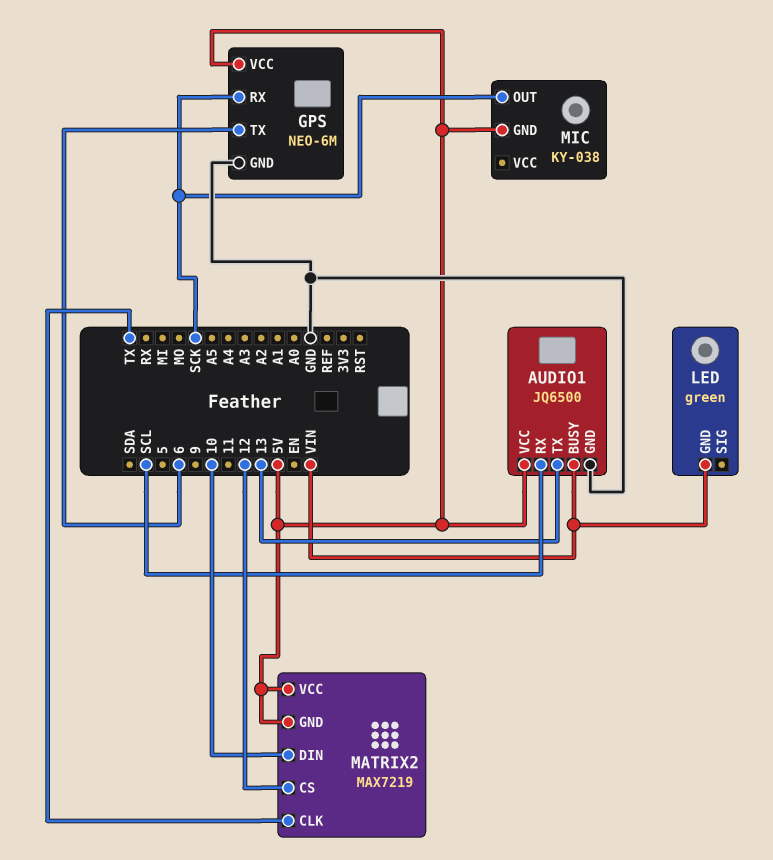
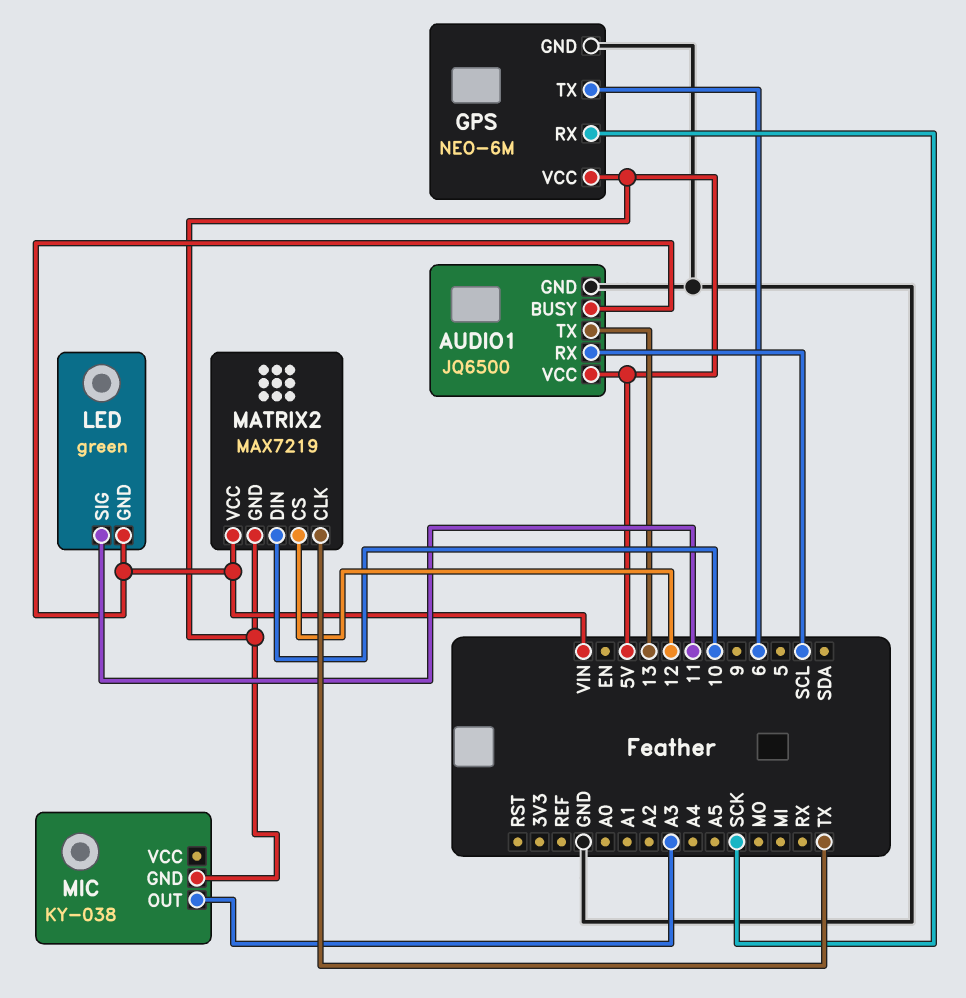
LED pin SIG: none -> 11
MATRIX2 pin VCC: 5V -> VIN
MIC pin OUT: SCK -> A3

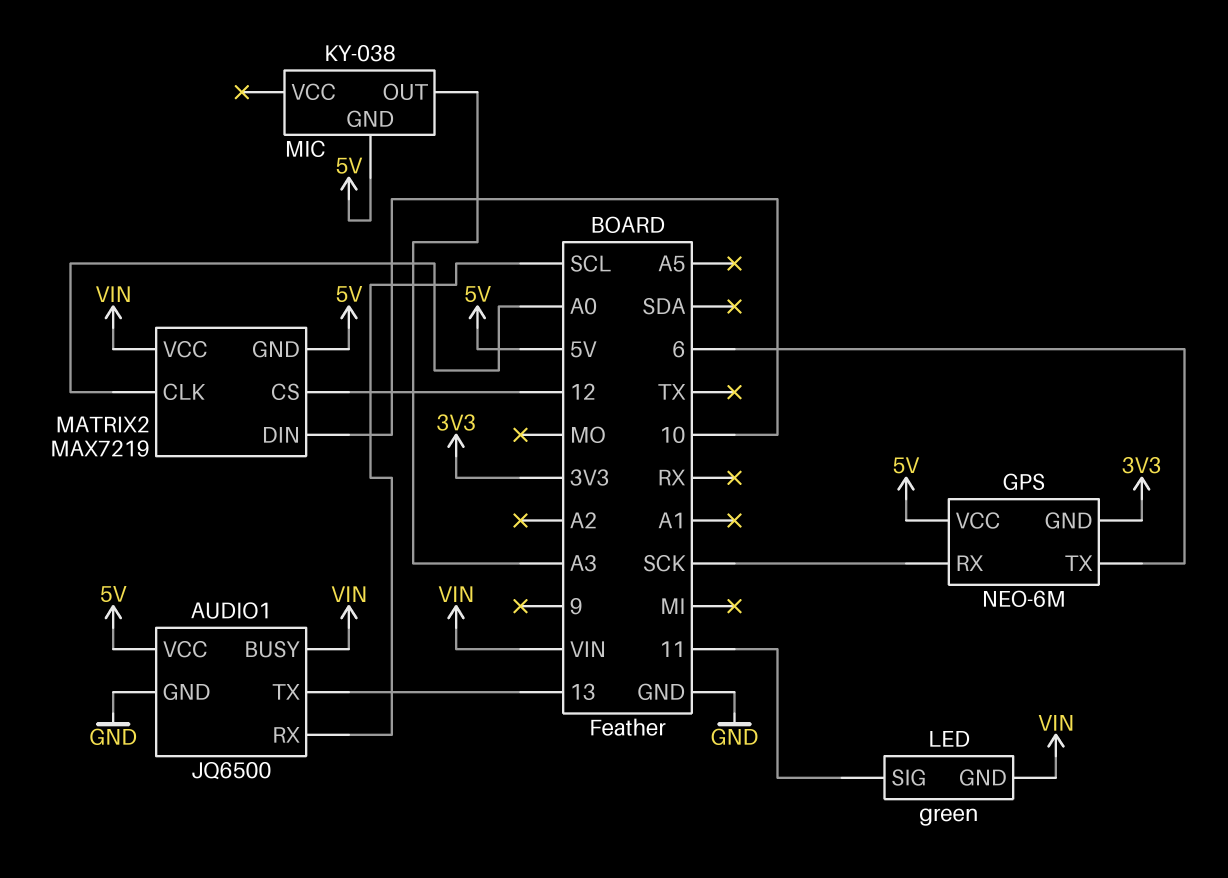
GPS pin GND: GND -> 3V3
MATRIX2 pin CLK: TX -> A0

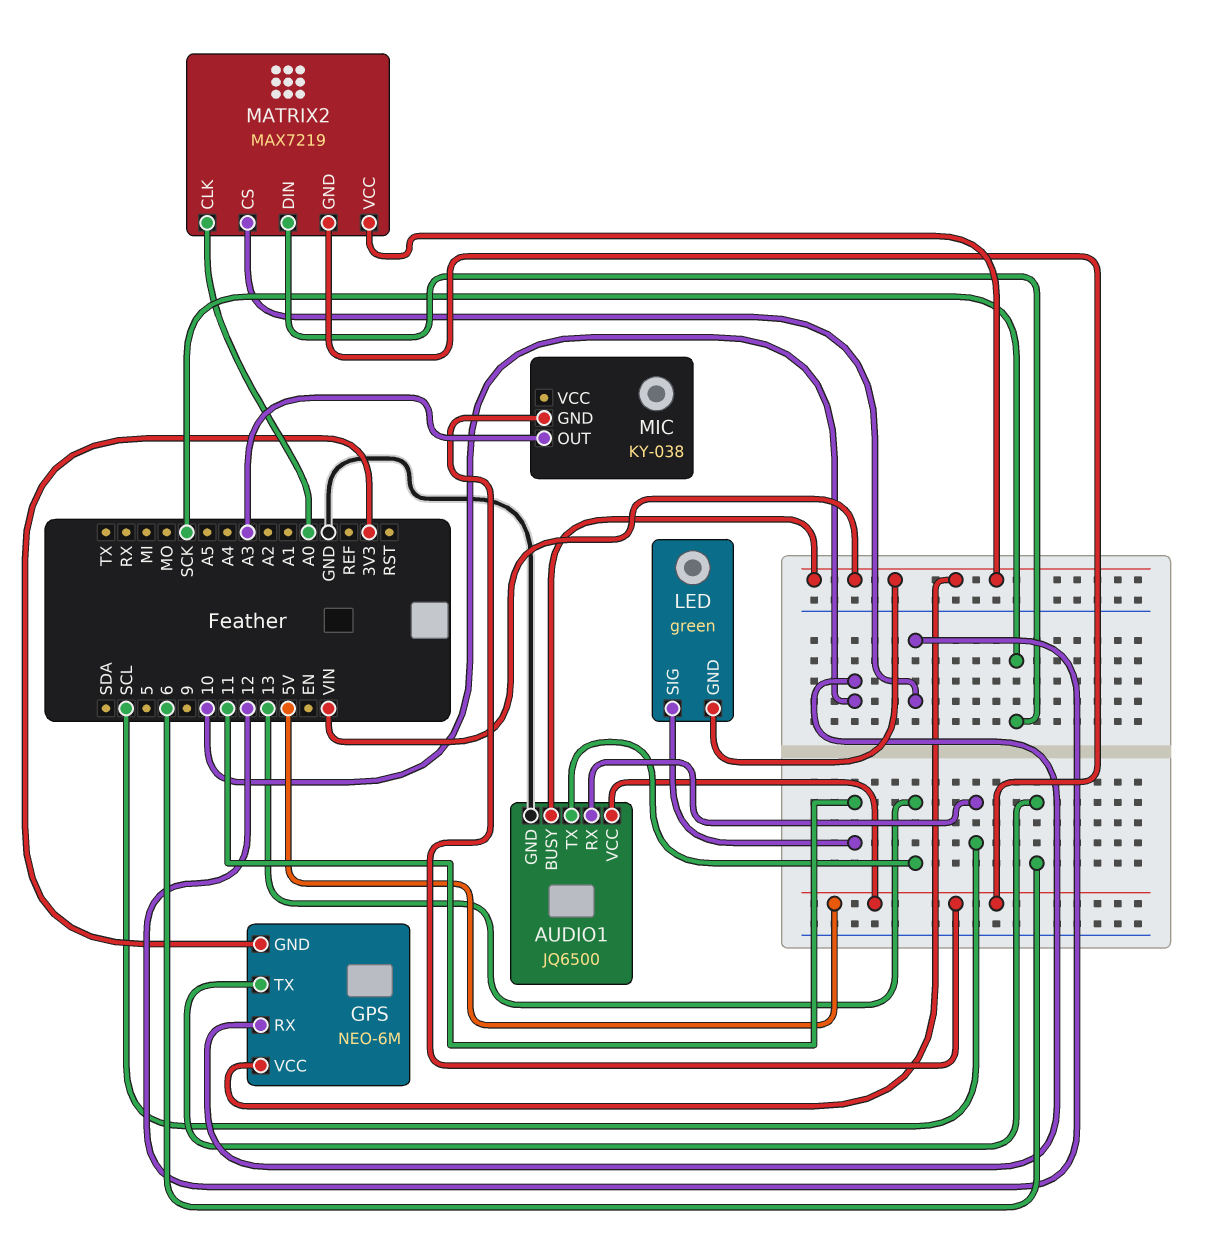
GPS pin RX: SCK -> 10
GPS pin VCC: 5V -> VIN
MATRIX2 pin DIN: 10 -> SCK

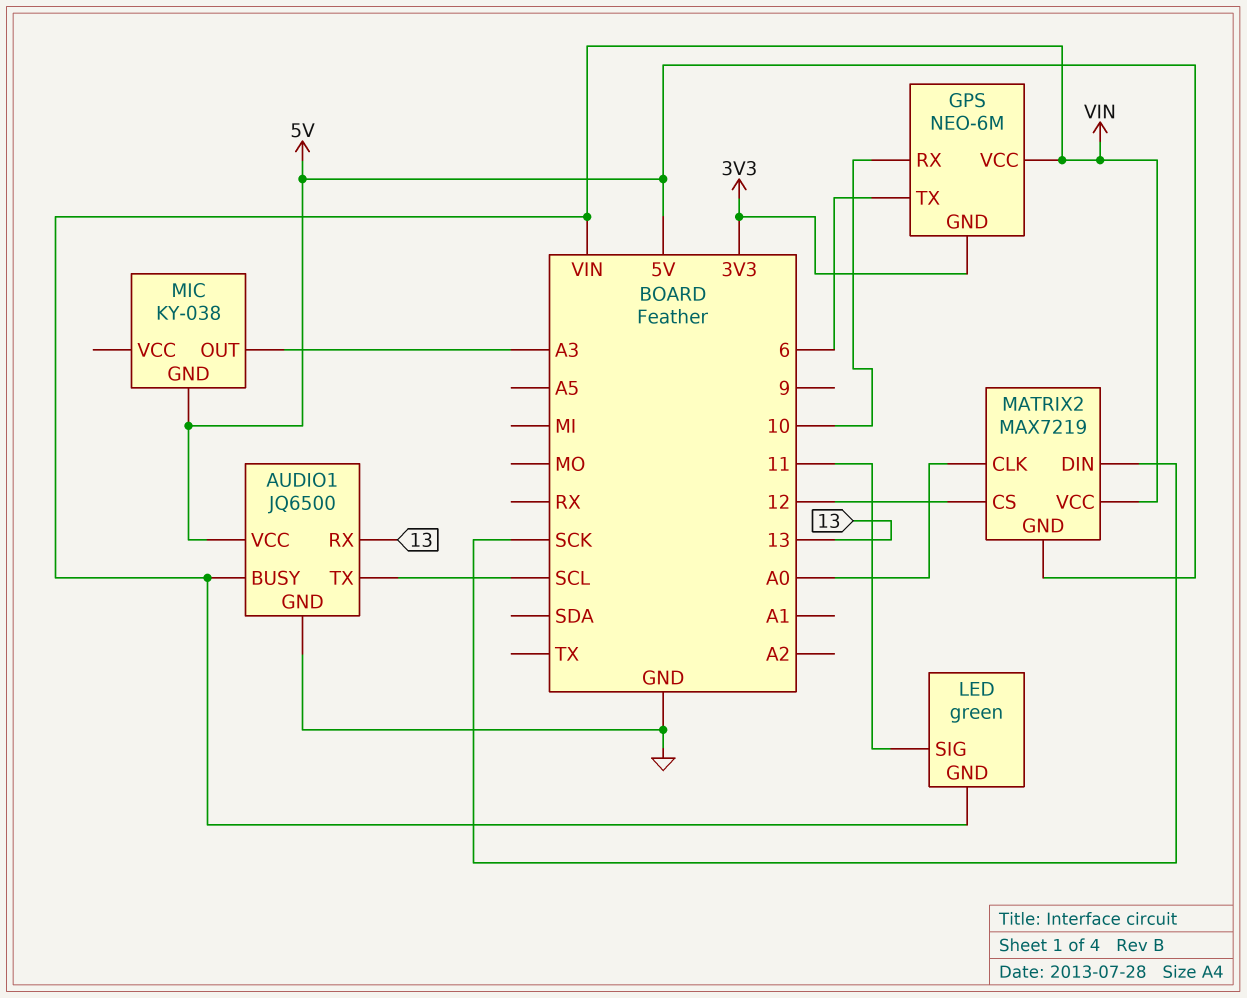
AUDIO1 pin RX: SCL -> 13
AUDIO1 pin TX: 13 -> SCL

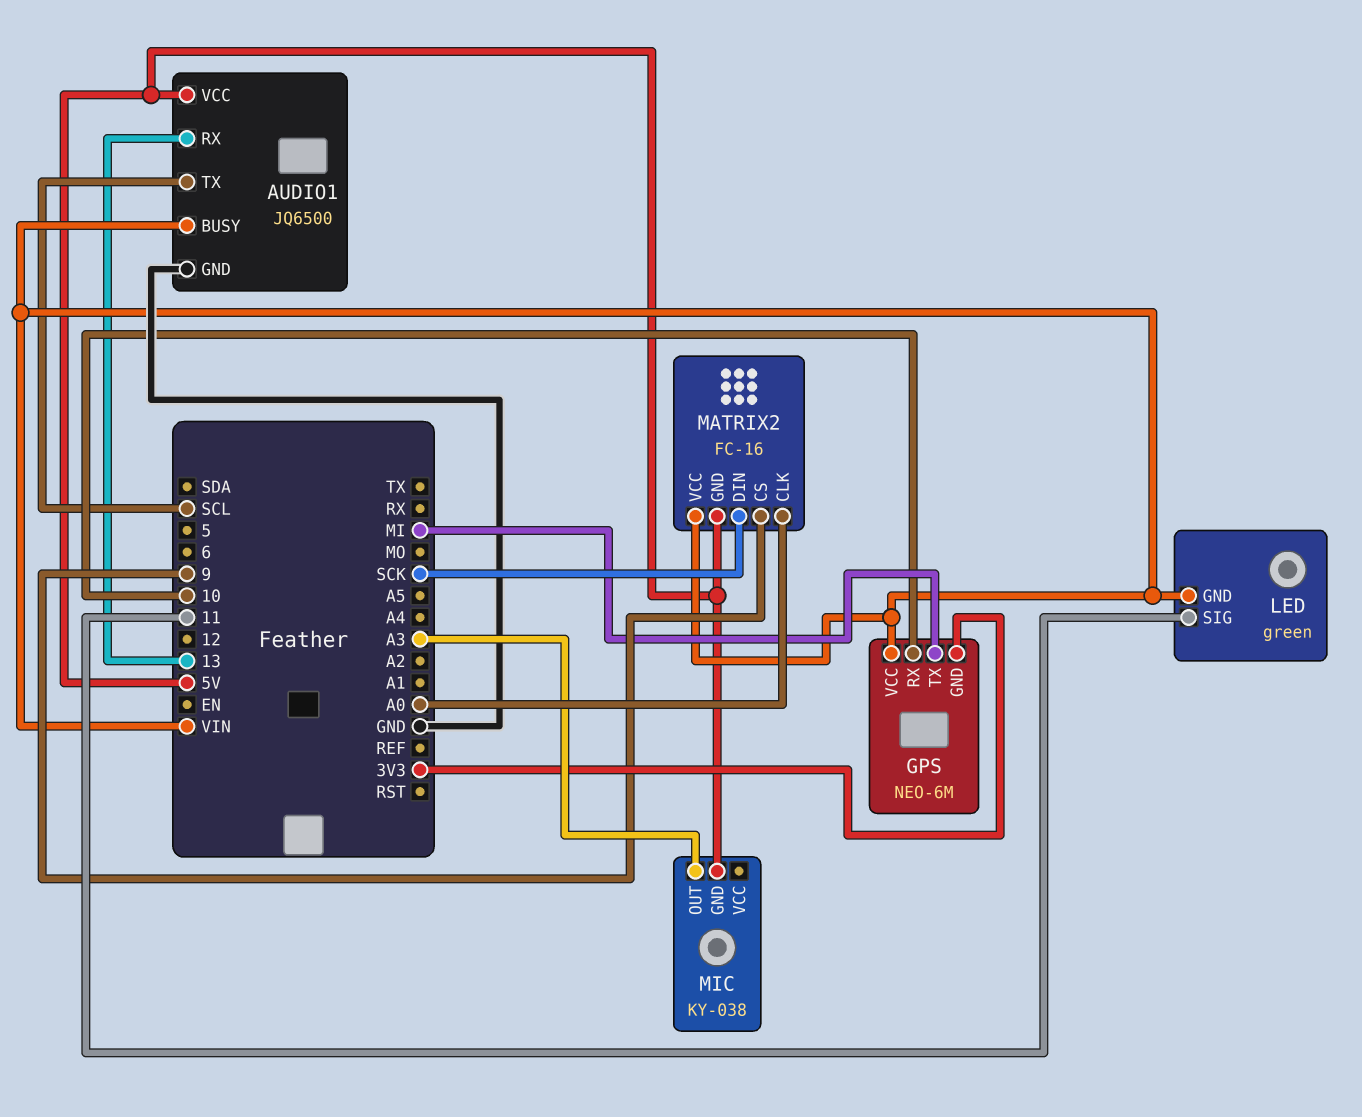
GPS pin TX: 6 -> MI
MATRIX2: MAX7219 -> FC-16
MATRIX2 pin CS: 12 -> 9

